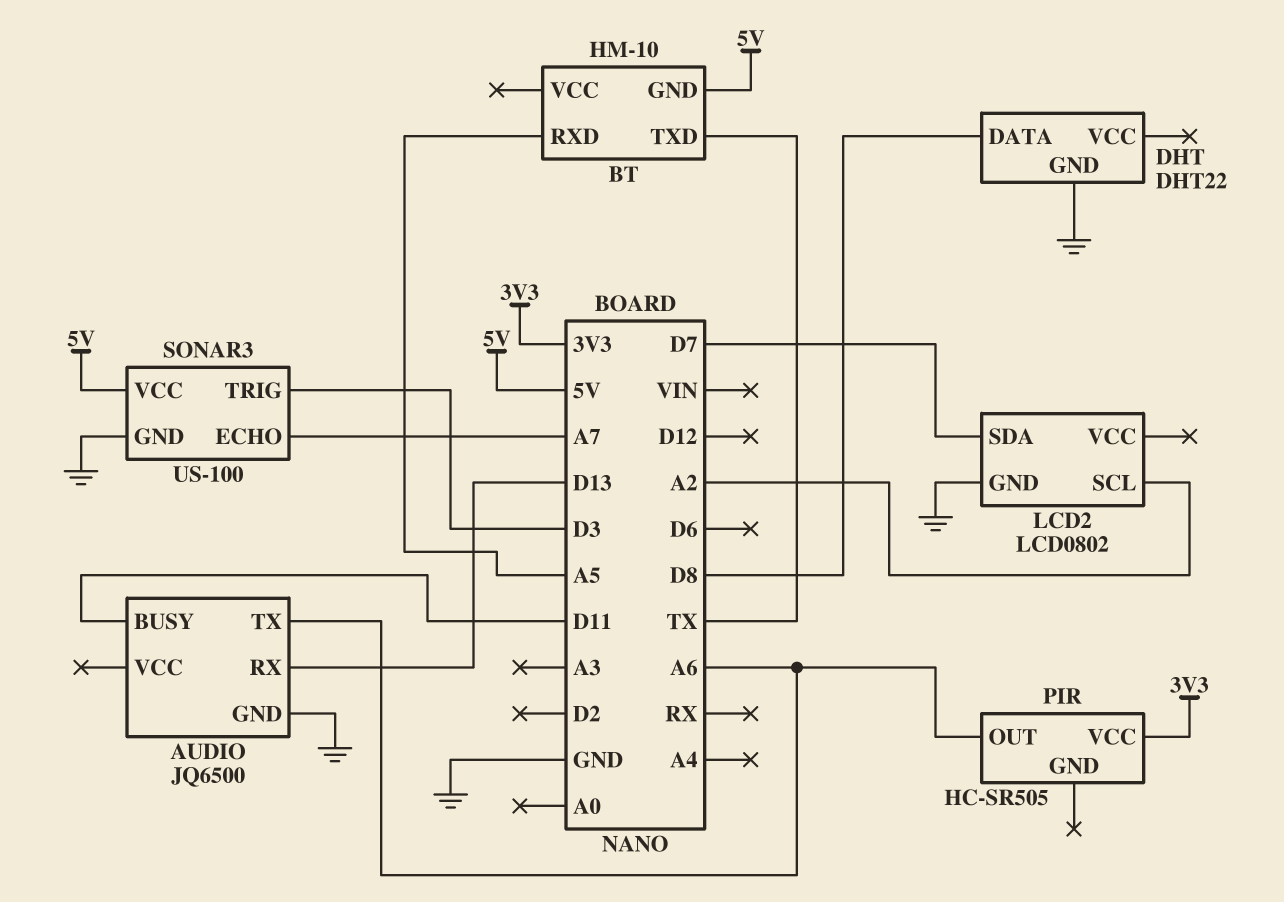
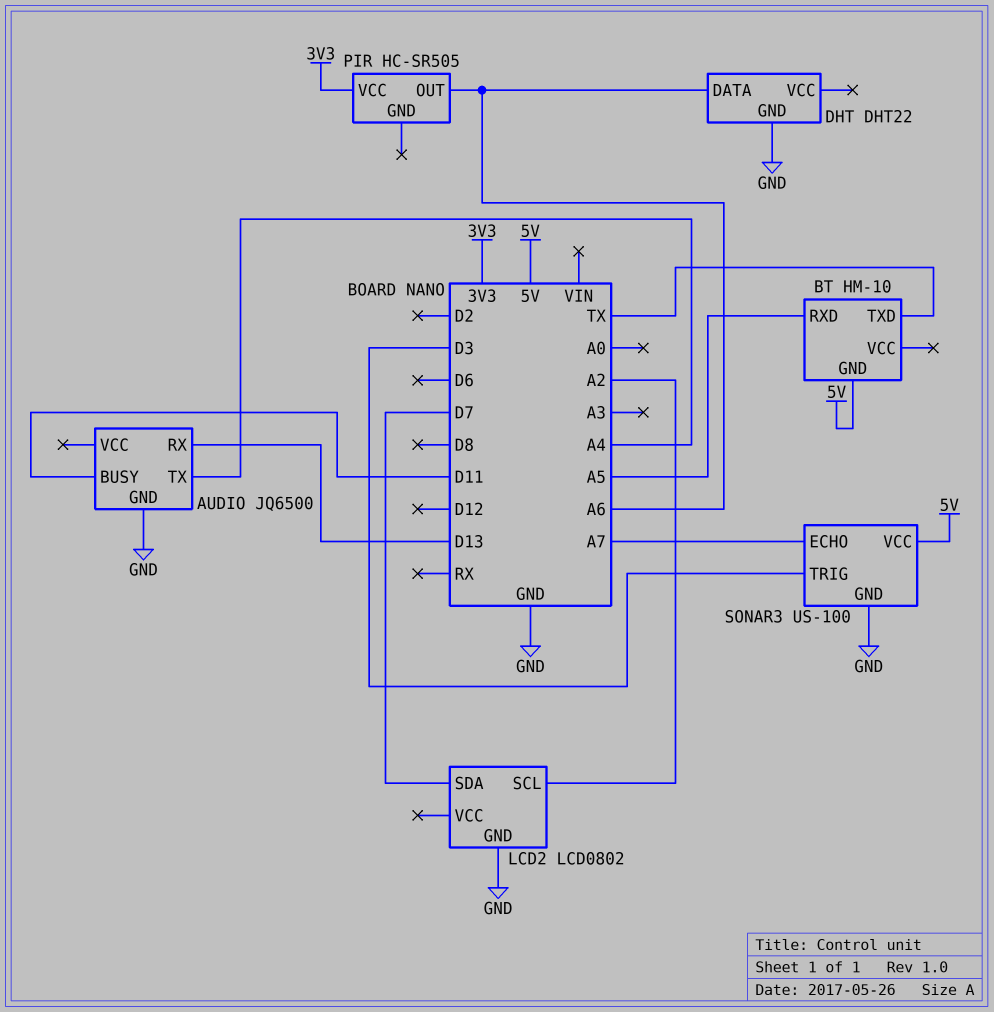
AUDIO pin TX: A6 -> A4
DHT pin DATA: D8 -> A6

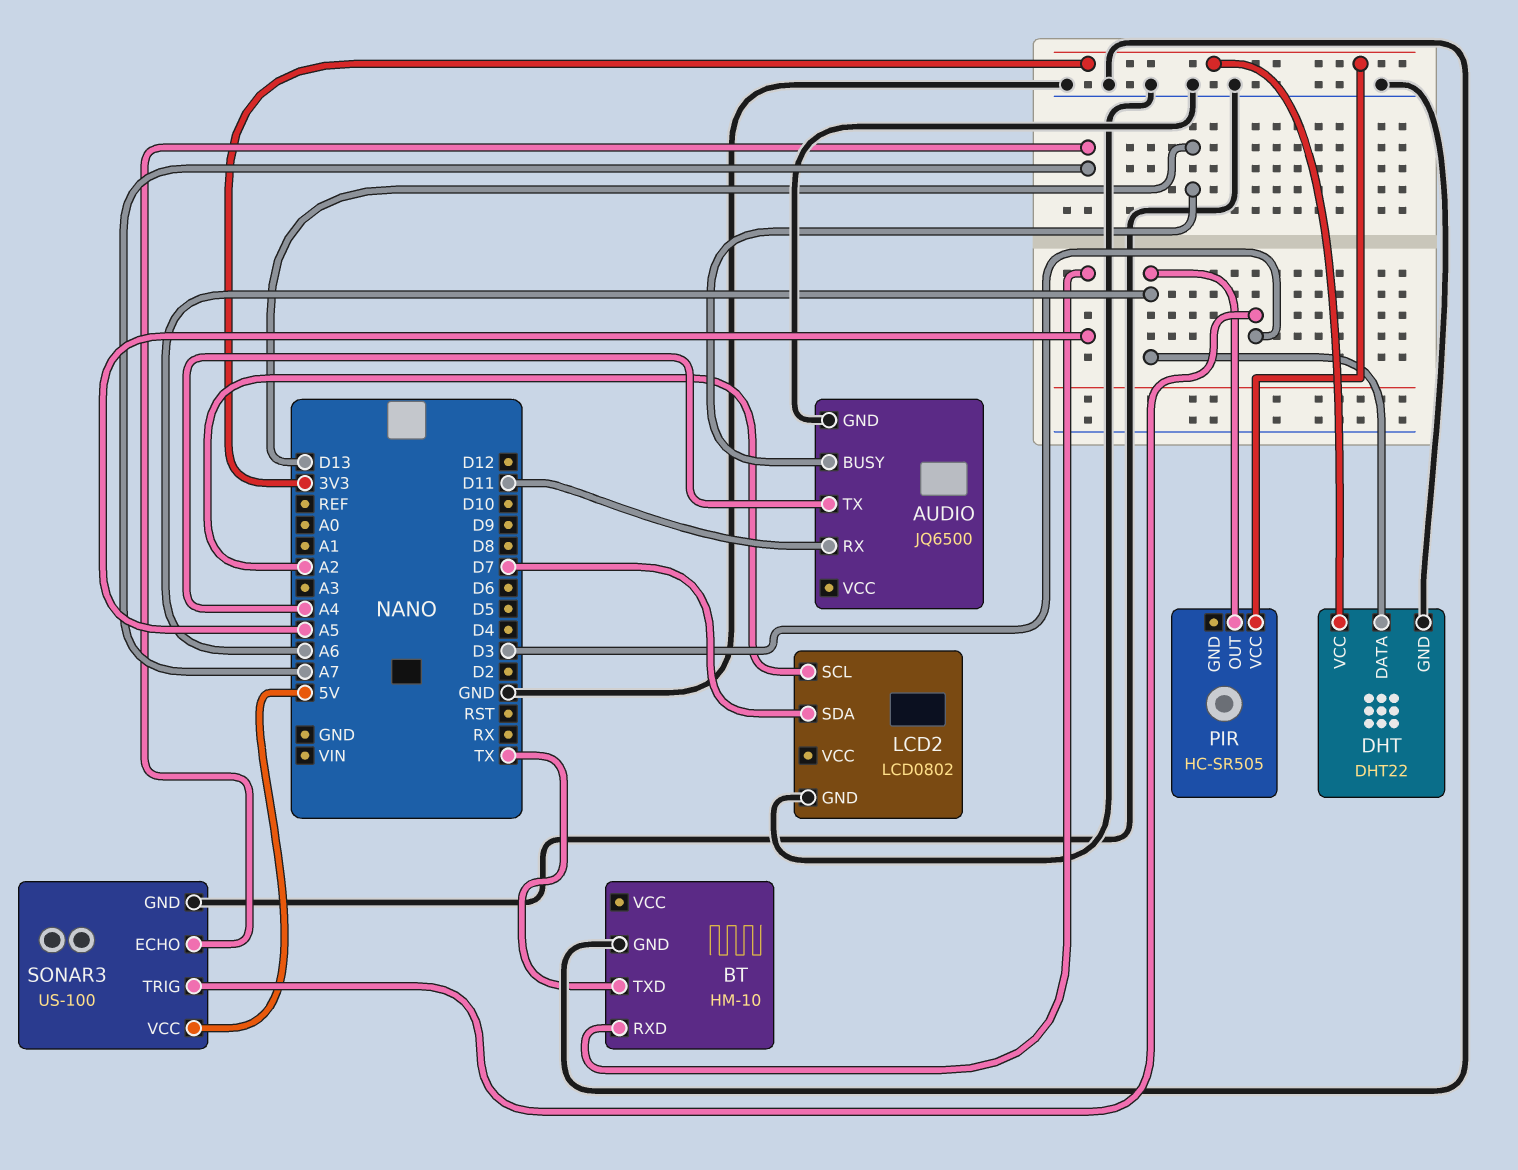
AUDIO pin BUSY: D11 -> D13
AUDIO pin RX: D13 -> D11
BT pin GND: 5V -> GND
DHT pin VCC: none -> 3V3

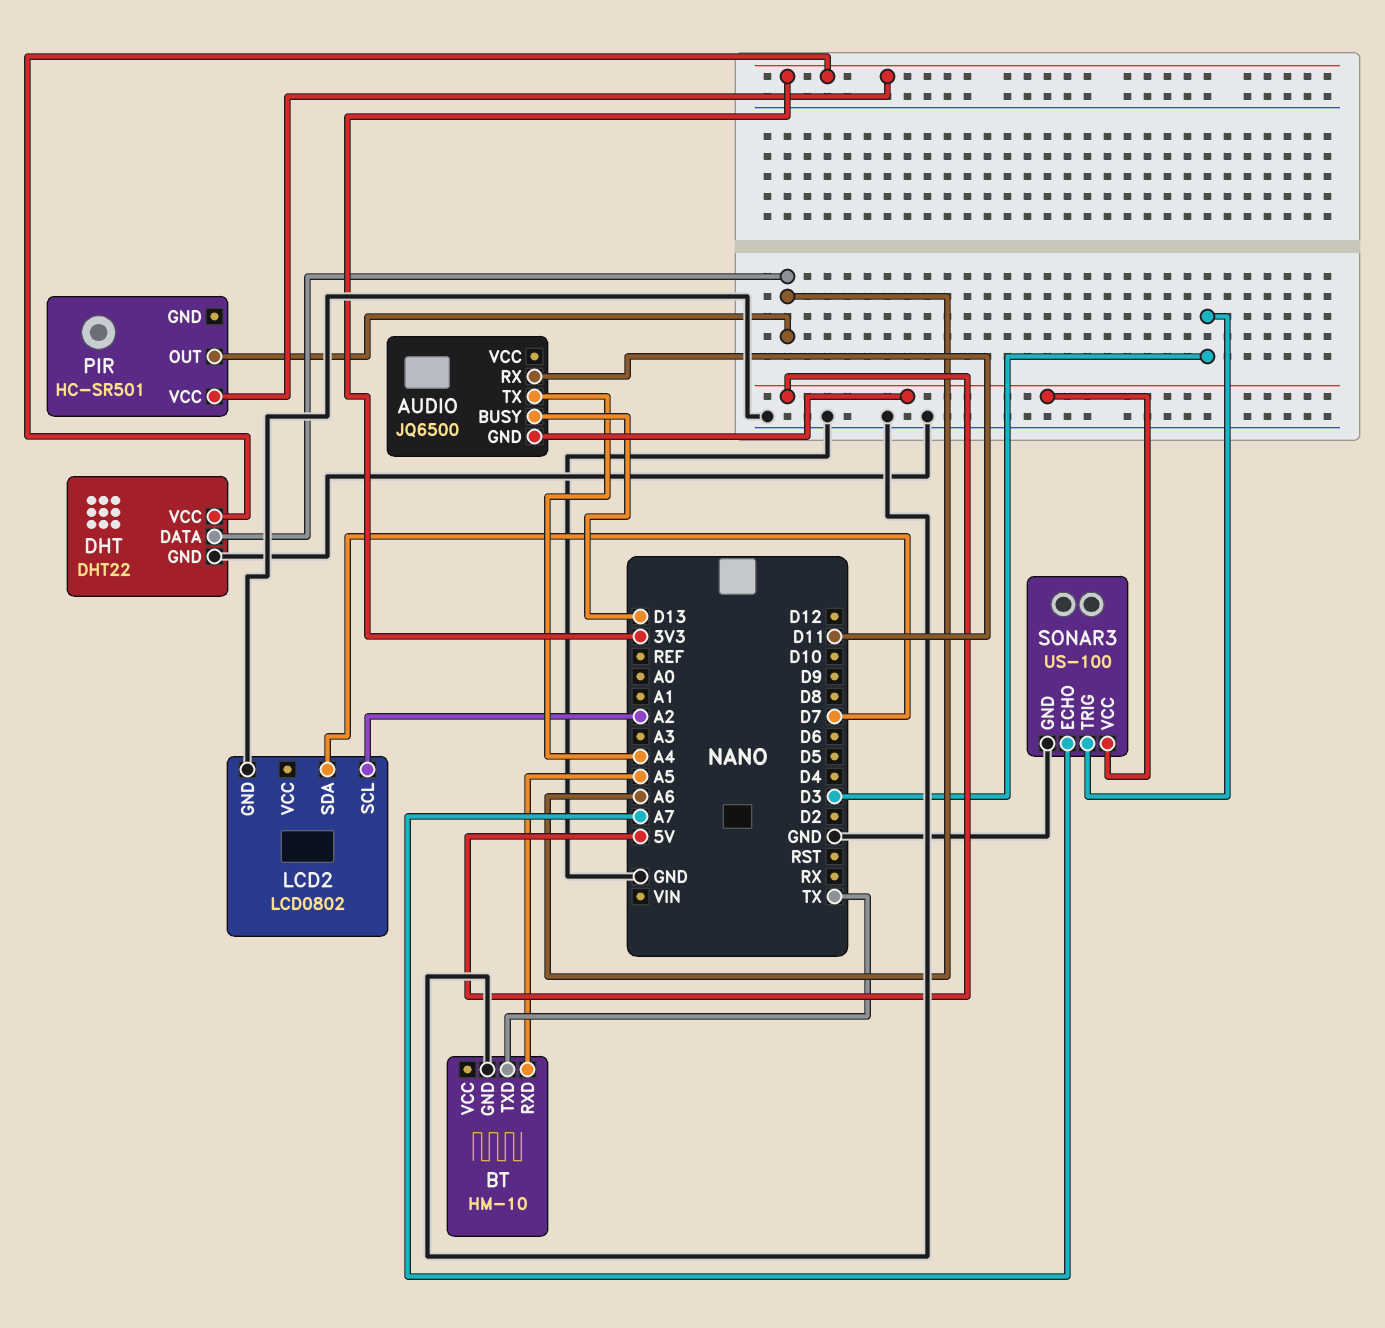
AUDIO pin GND: GND -> 5V
PIR: HC-SR505 -> HC-SR501

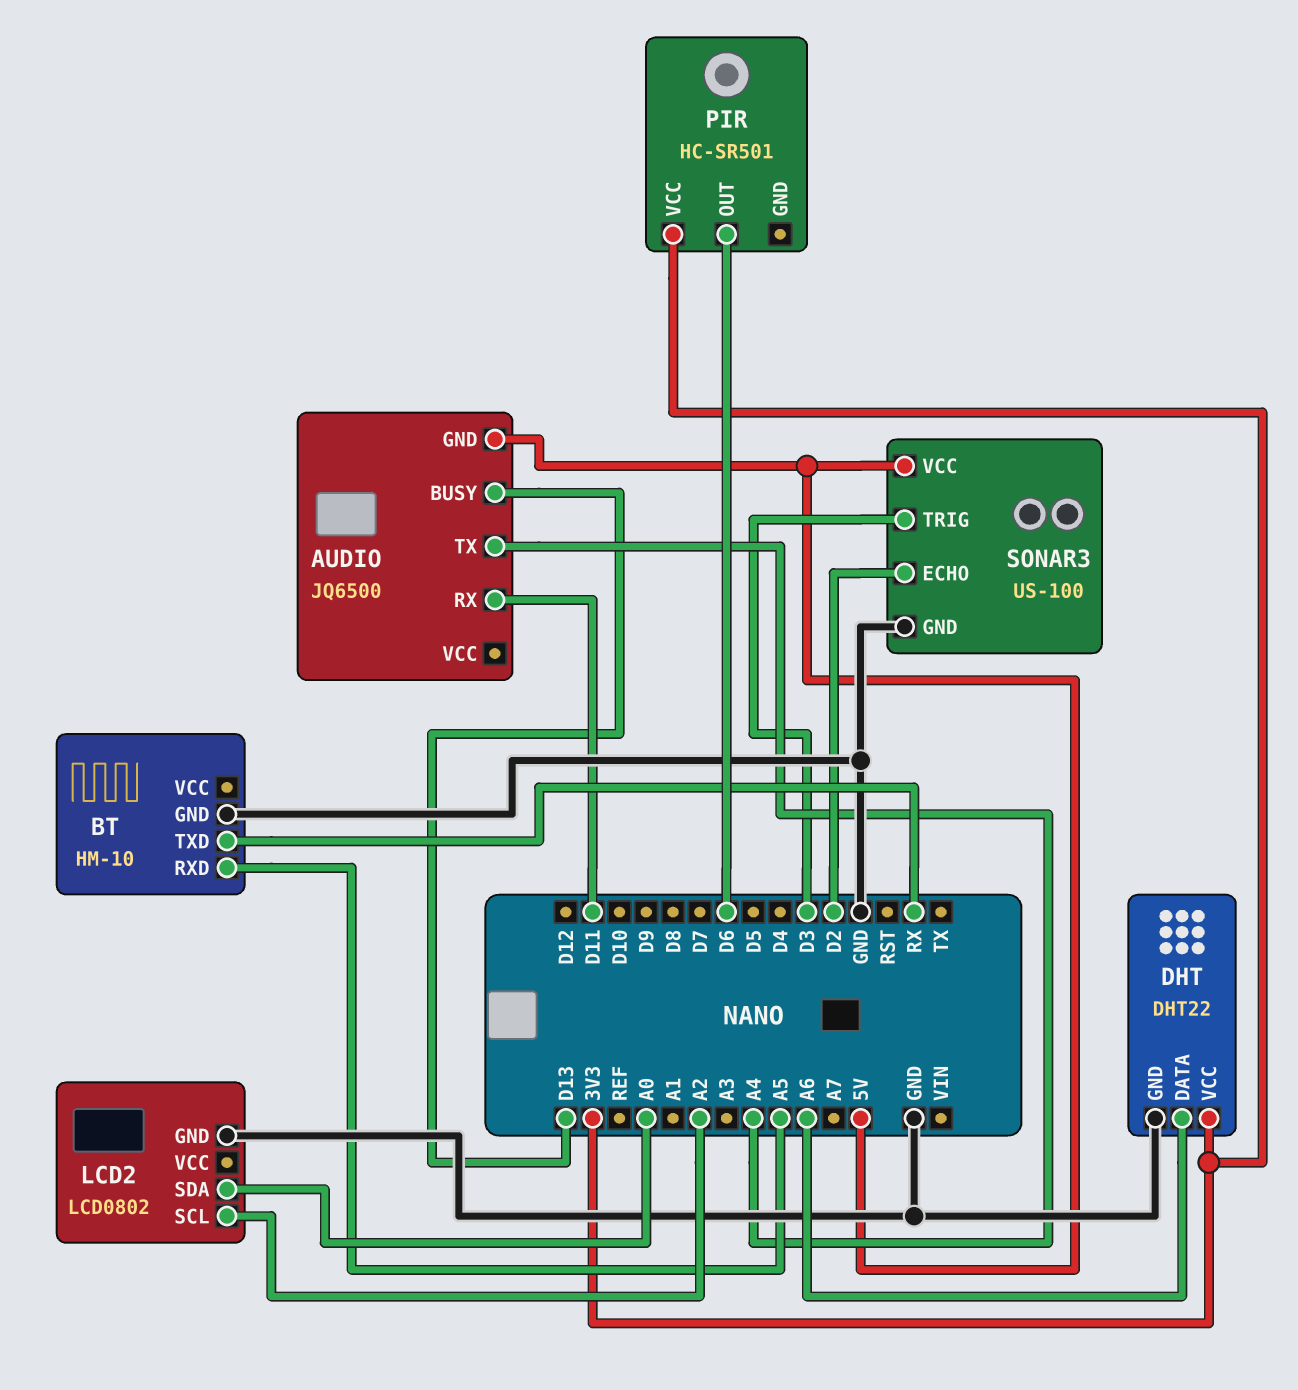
BT pin TXD: TX -> RX
LCD2 pin SDA: D7 -> A0
PIR pin OUT: A6 -> D6
SONAR3 pin ECHO: A7 -> D2

